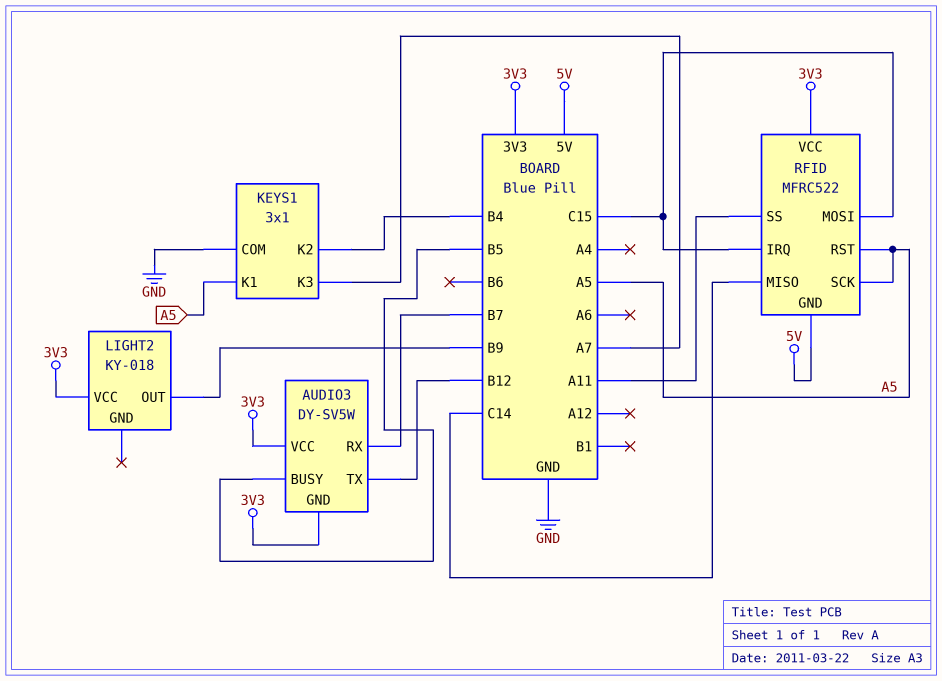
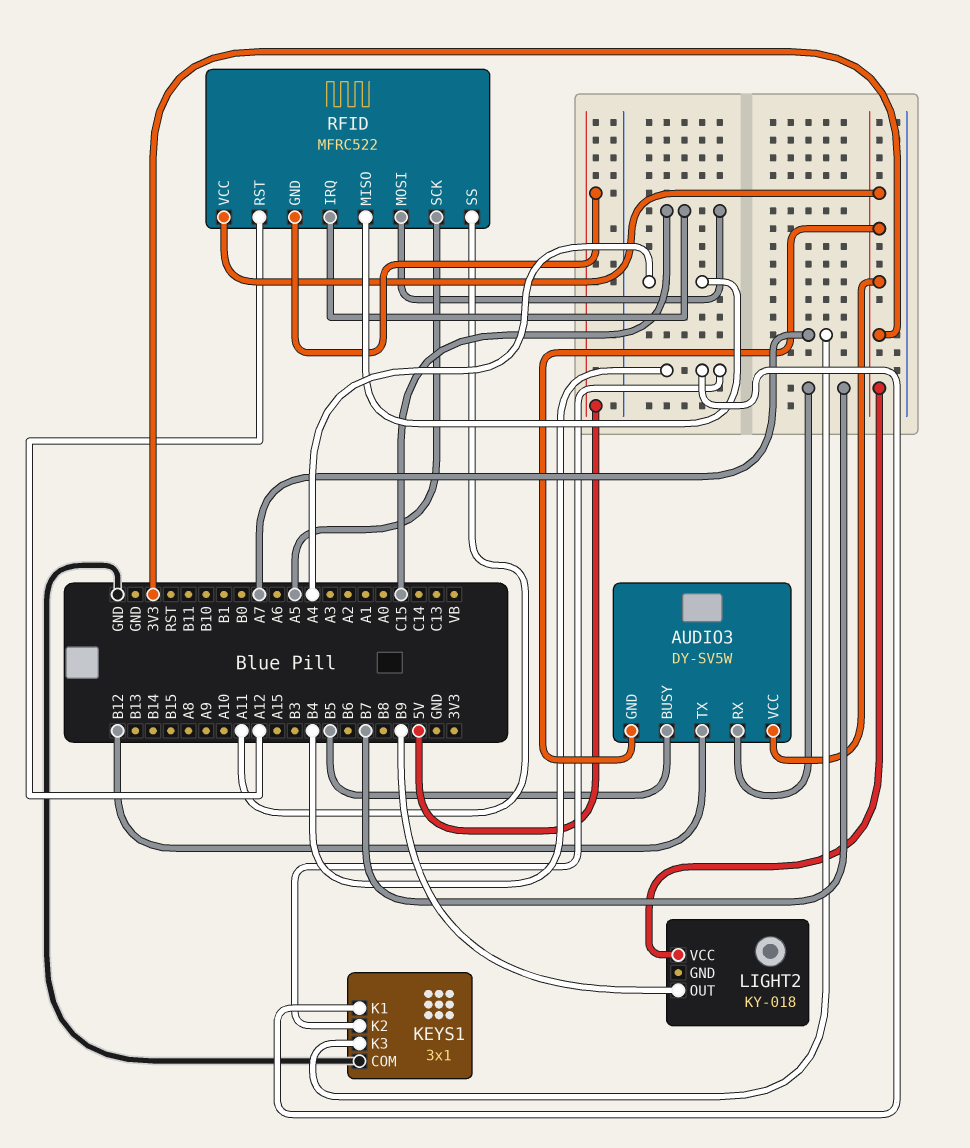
KEYS1 pin K1: A5 -> B4
RFID pin MISO: C14 -> A4
RFID pin RST: A5 -> A12

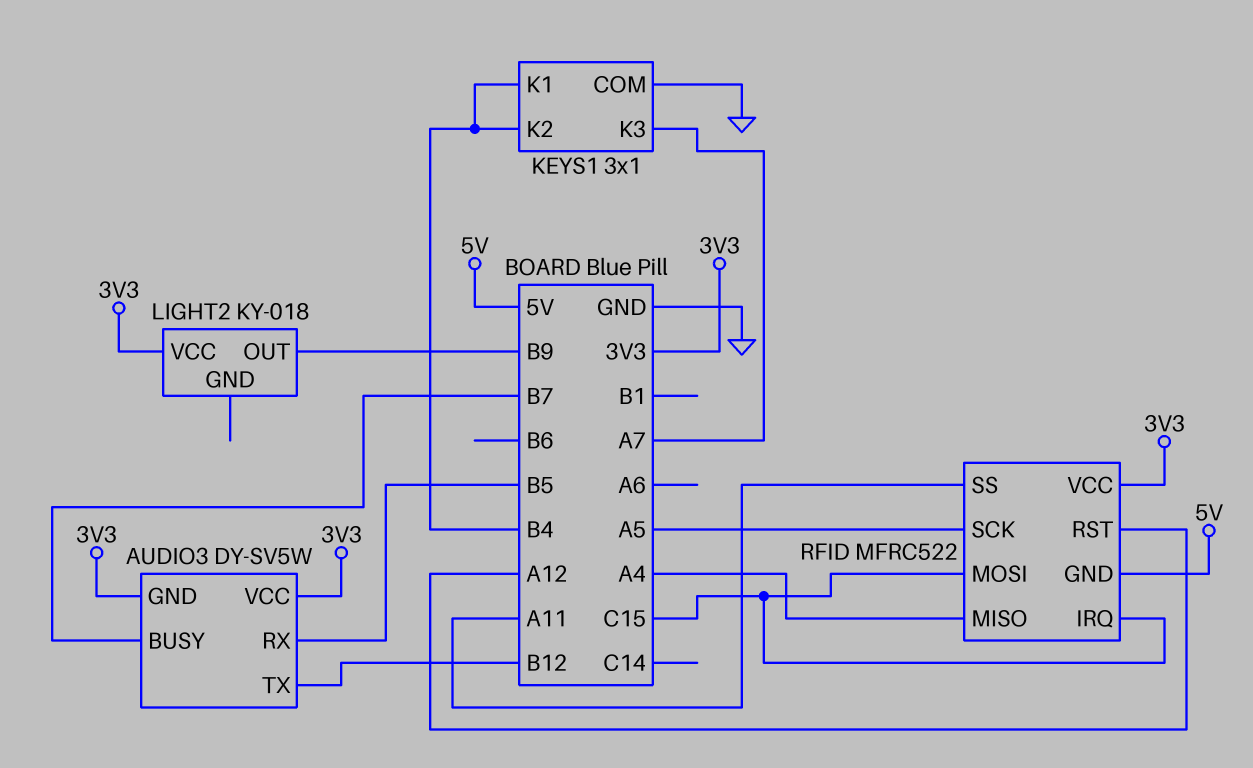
AUDIO3 pin BUSY: B5 -> B7
AUDIO3 pin RX: B7 -> B5

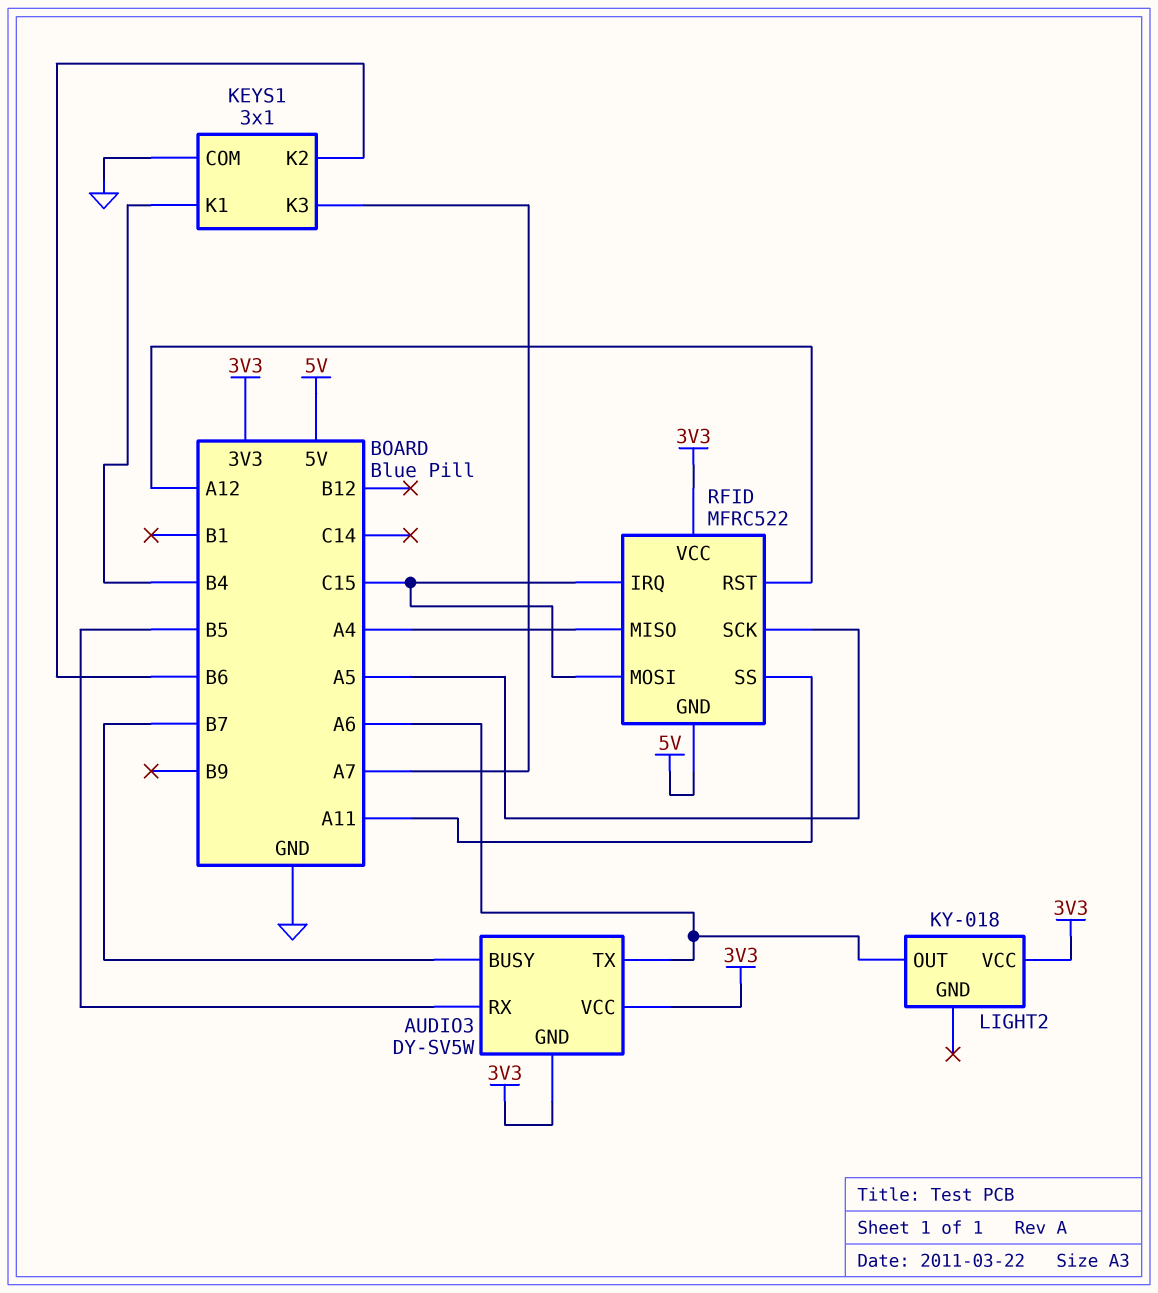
AUDIO3 pin TX: B12 -> A6
KEYS1 pin K2: B4 -> B6
LIGHT2 pin OUT: B9 -> A6

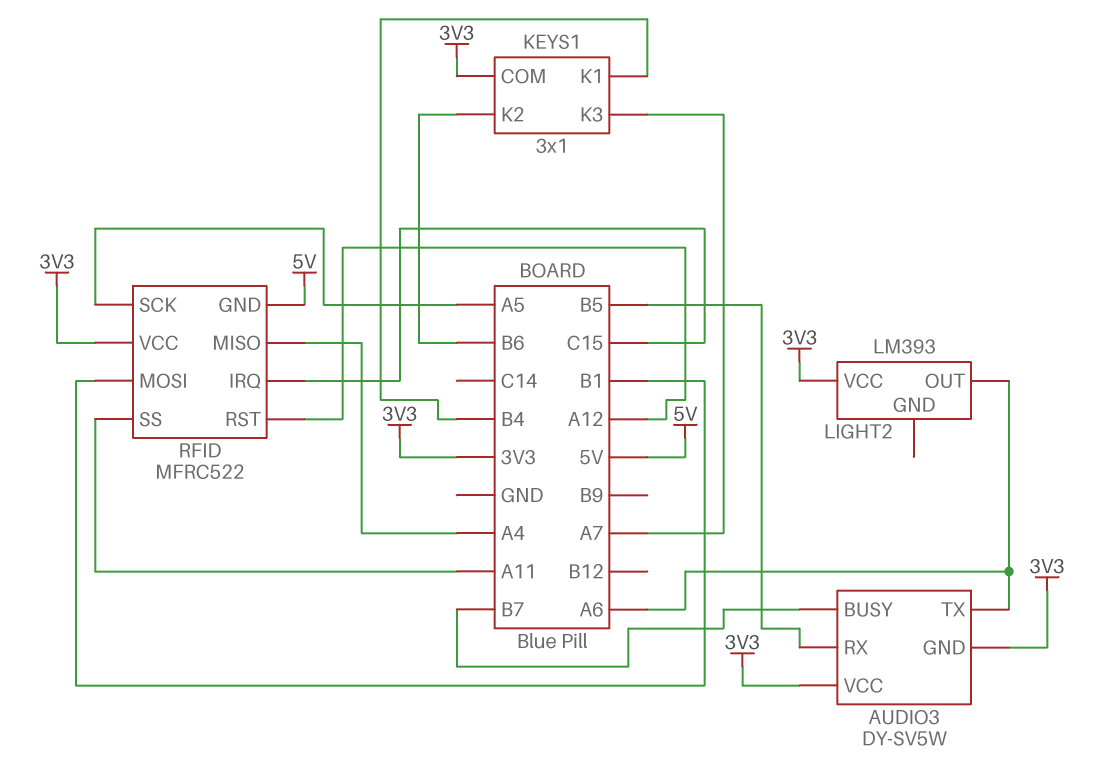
KEYS1 pin COM: GND -> 3V3
LIGHT2: KY-018 -> LM393
RFID pin MOSI: C15 -> B1

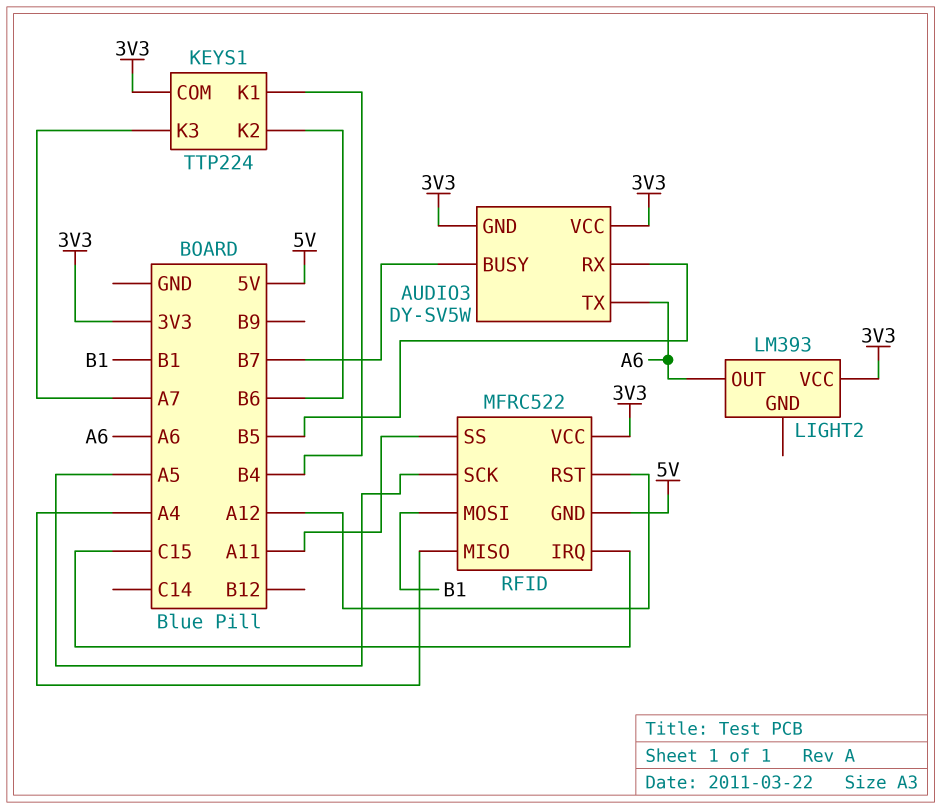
KEYS1: 3x1 -> TTP224

